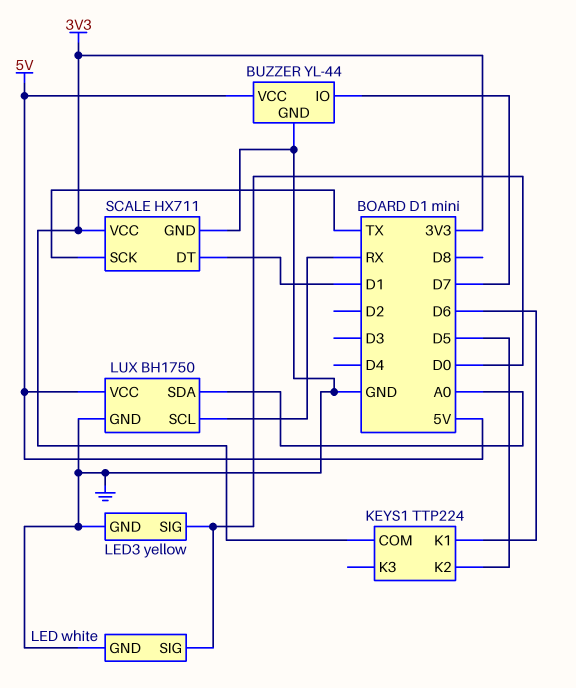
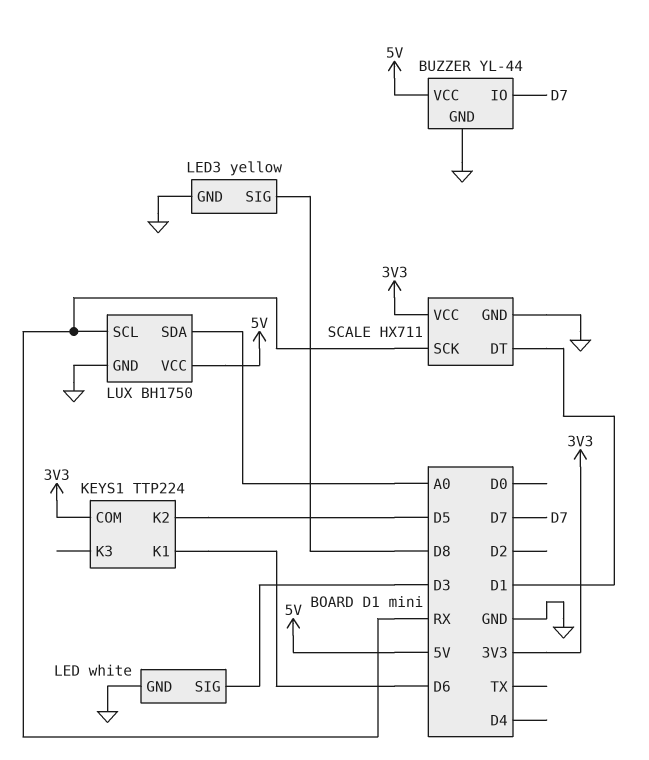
LED pin SIG: D0 -> D3
LED3 pin SIG: D0 -> D8
SCALE pin SCK: TX -> RX

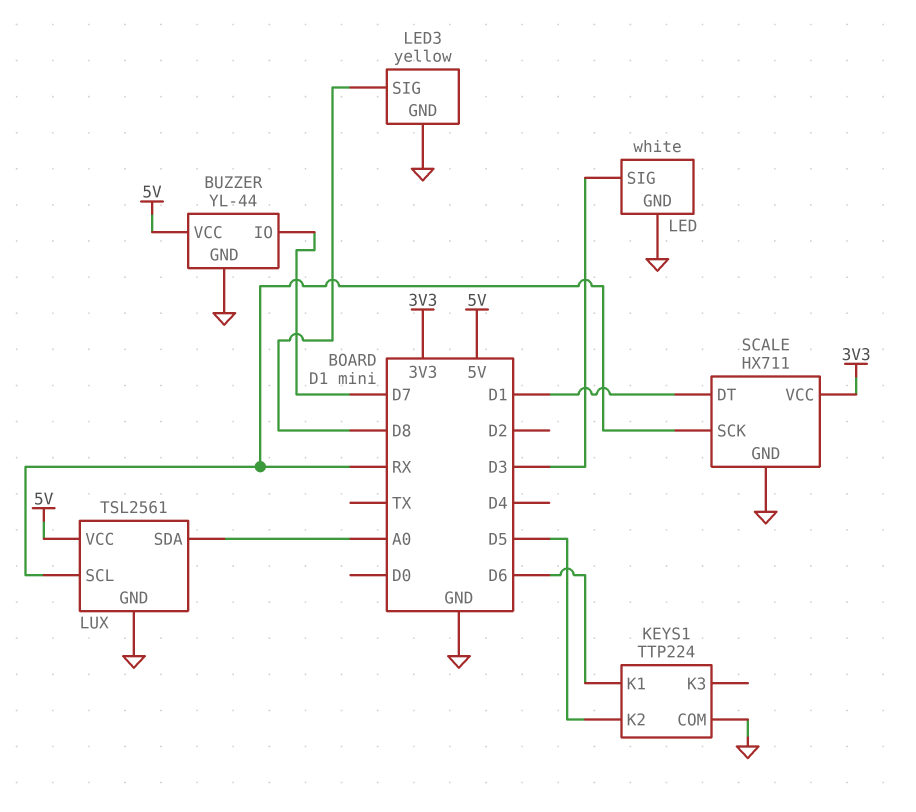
KEYS1 pin COM: 3V3 -> GND
LUX: BH1750 -> TSL2561

